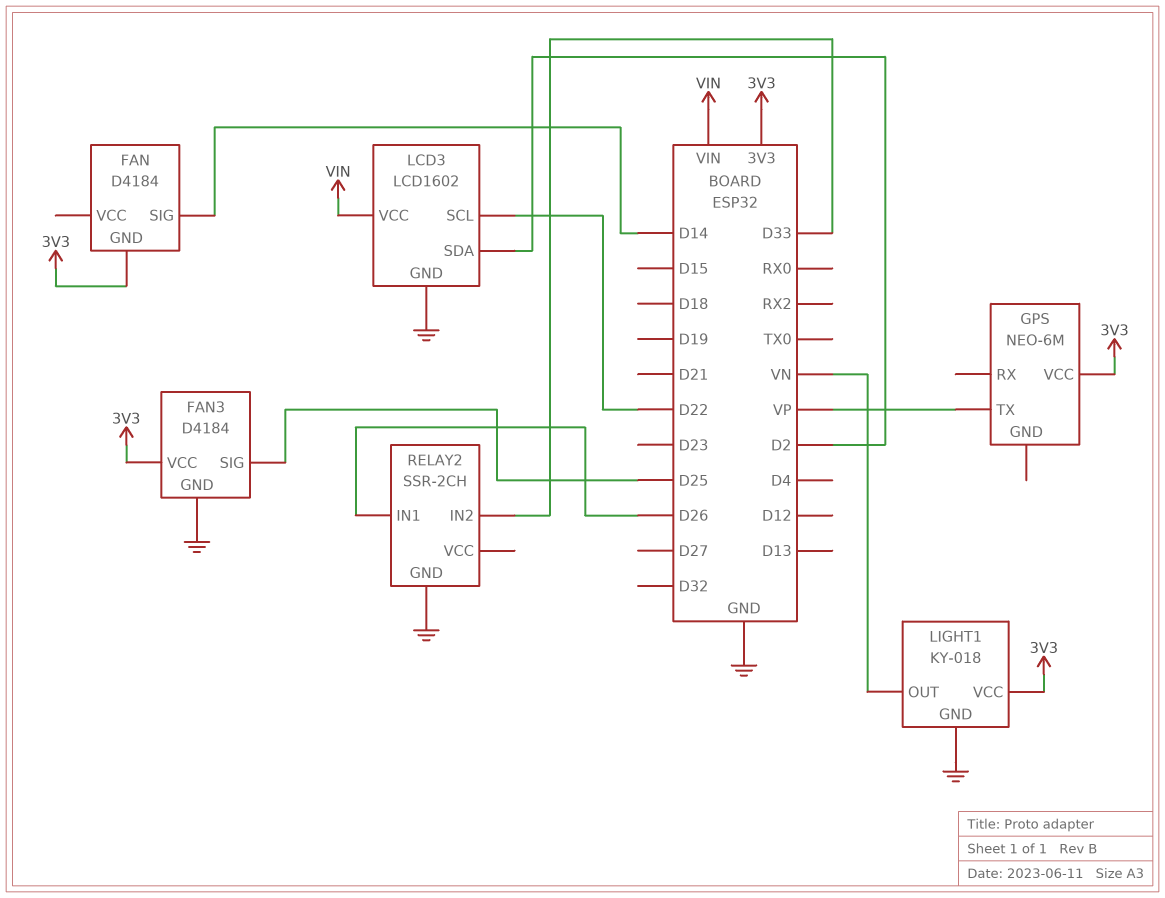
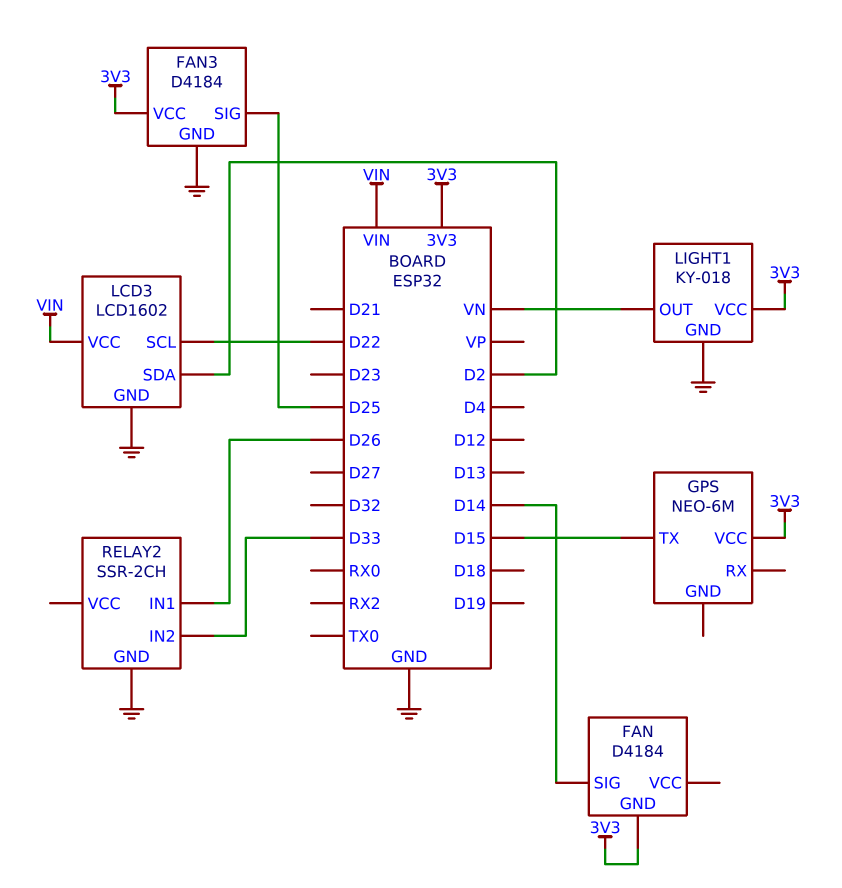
GPS pin TX: VP -> D15

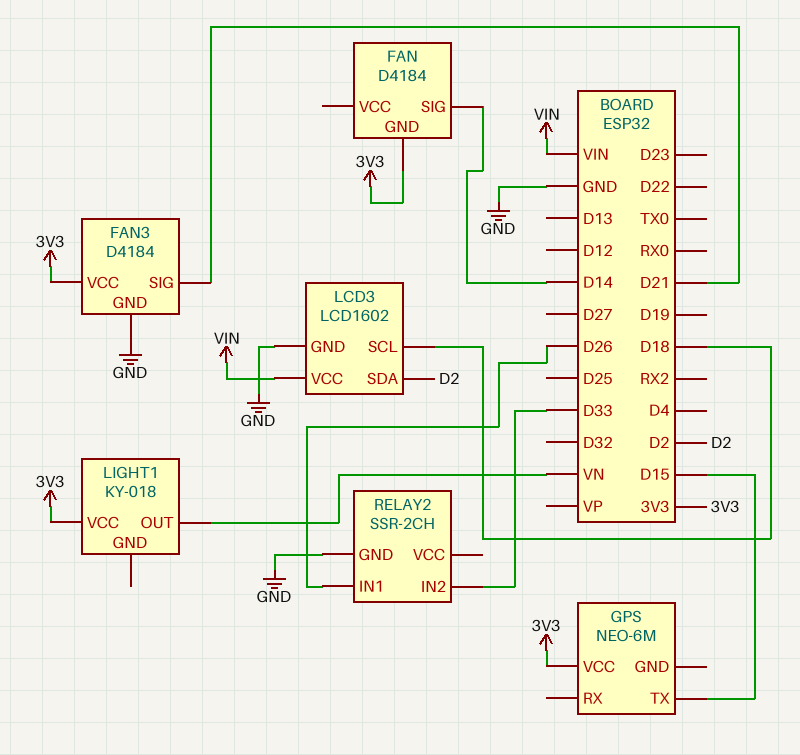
FAN3 pin SIG: D25 -> D21
LCD3 pin SCL: D22 -> D18
LIGHT1 pin GND: GND -> none

